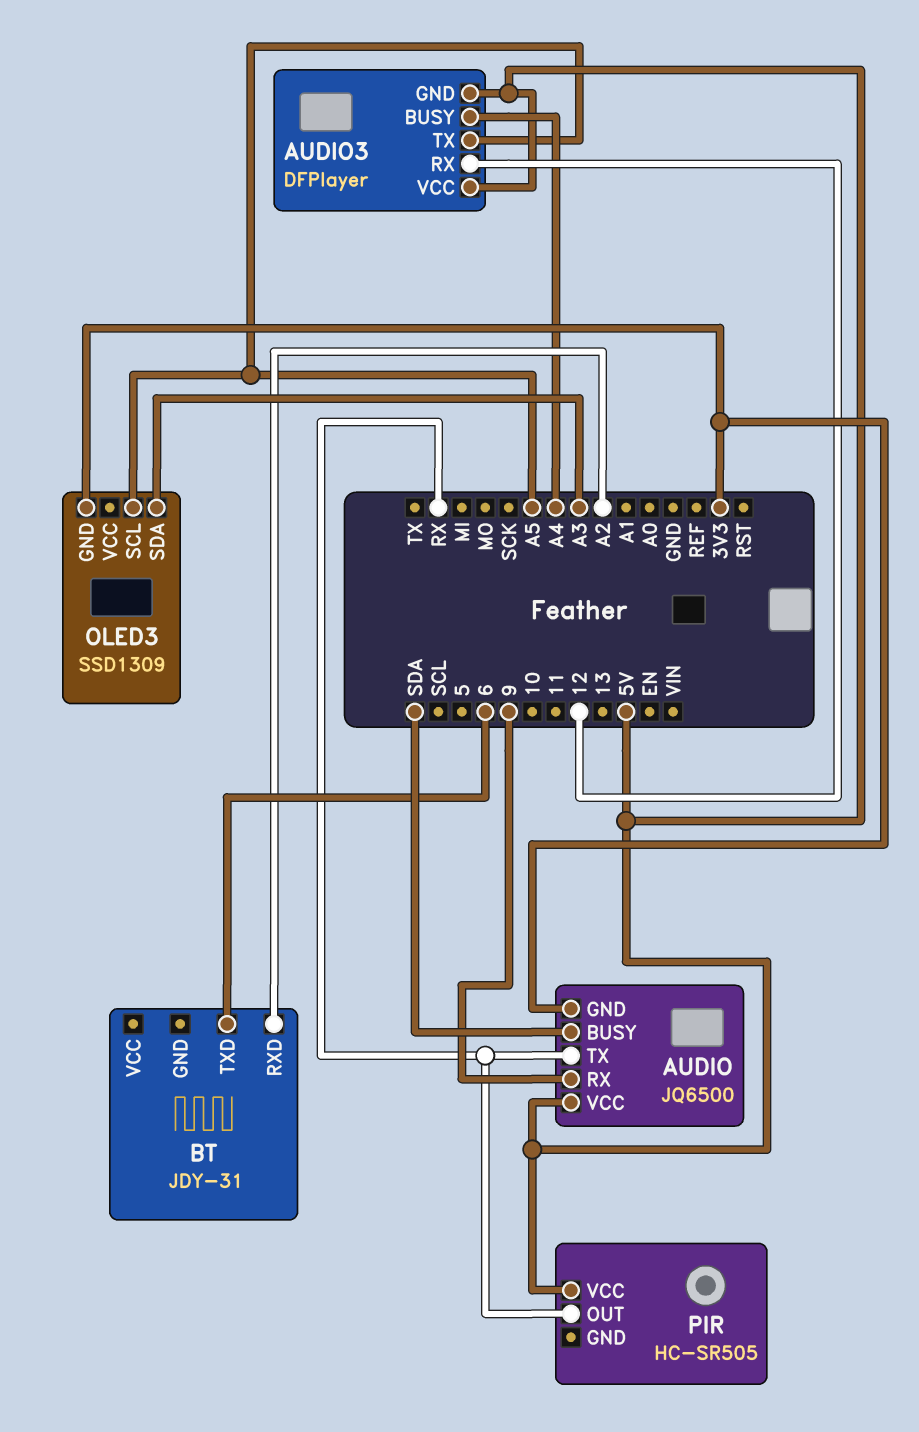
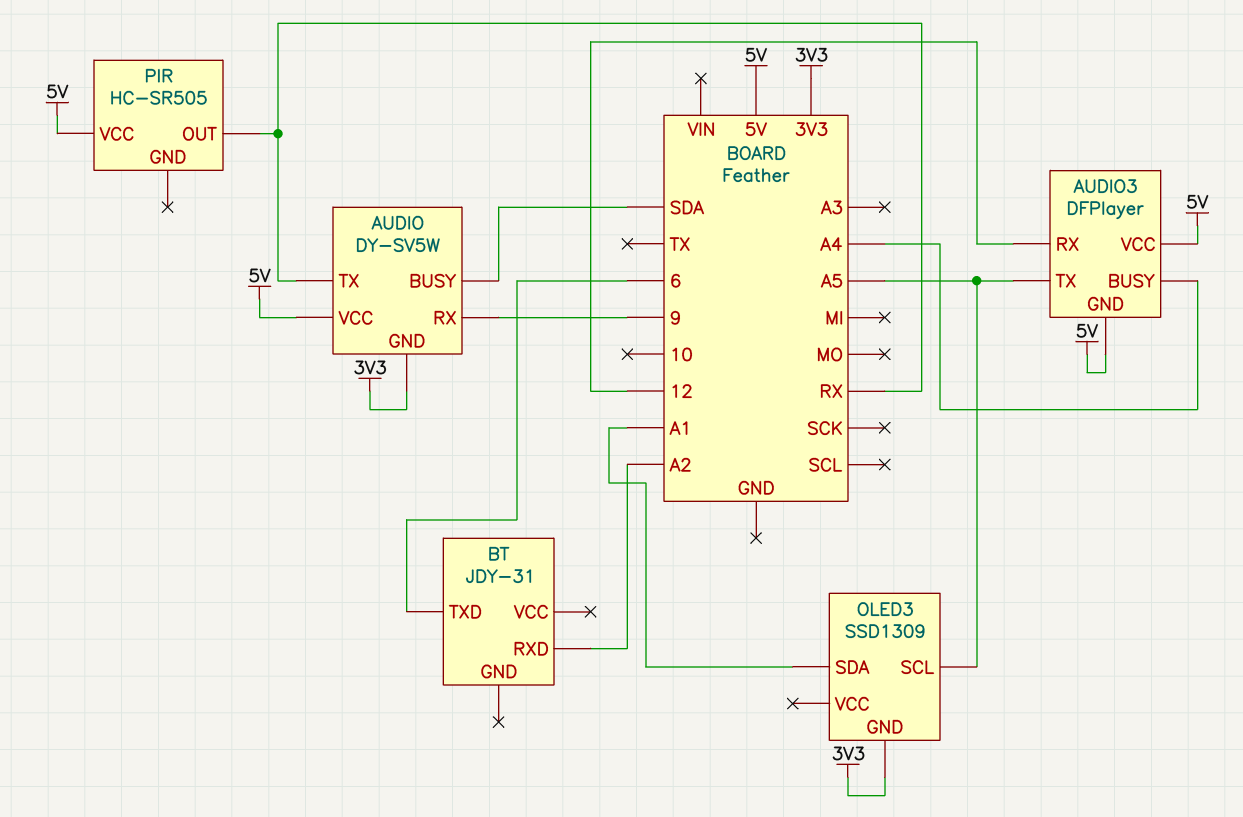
AUDIO: JQ6500 -> DY-SV5W
OLED3 pin SDA: A3 -> A1

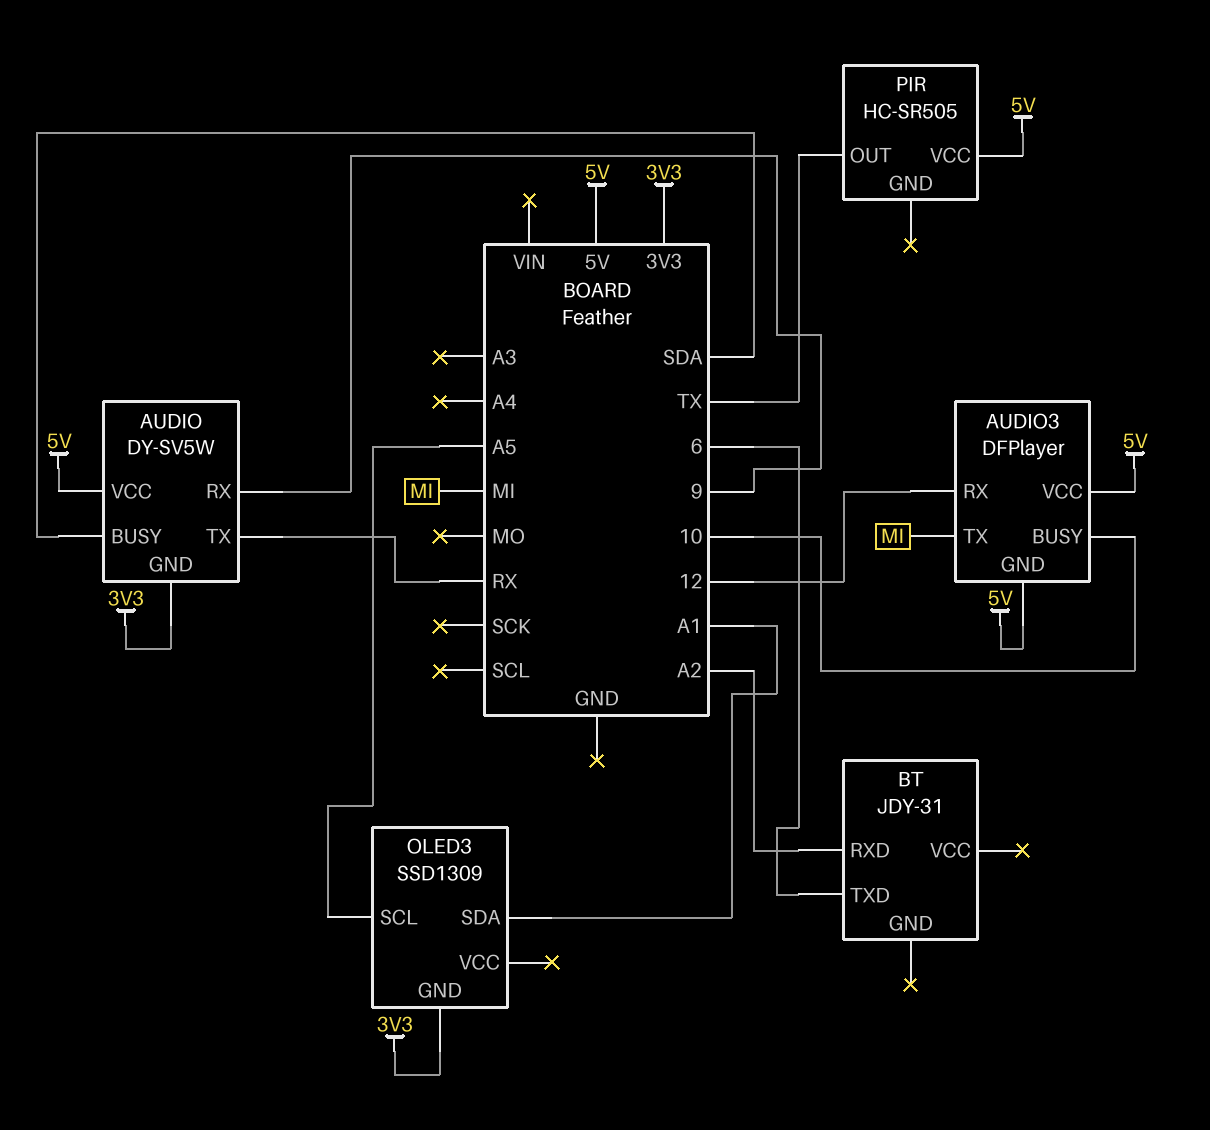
AUDIO3 pin BUSY: A4 -> 10
AUDIO3 pin TX: A5 -> MI
PIR pin OUT: RX -> TX

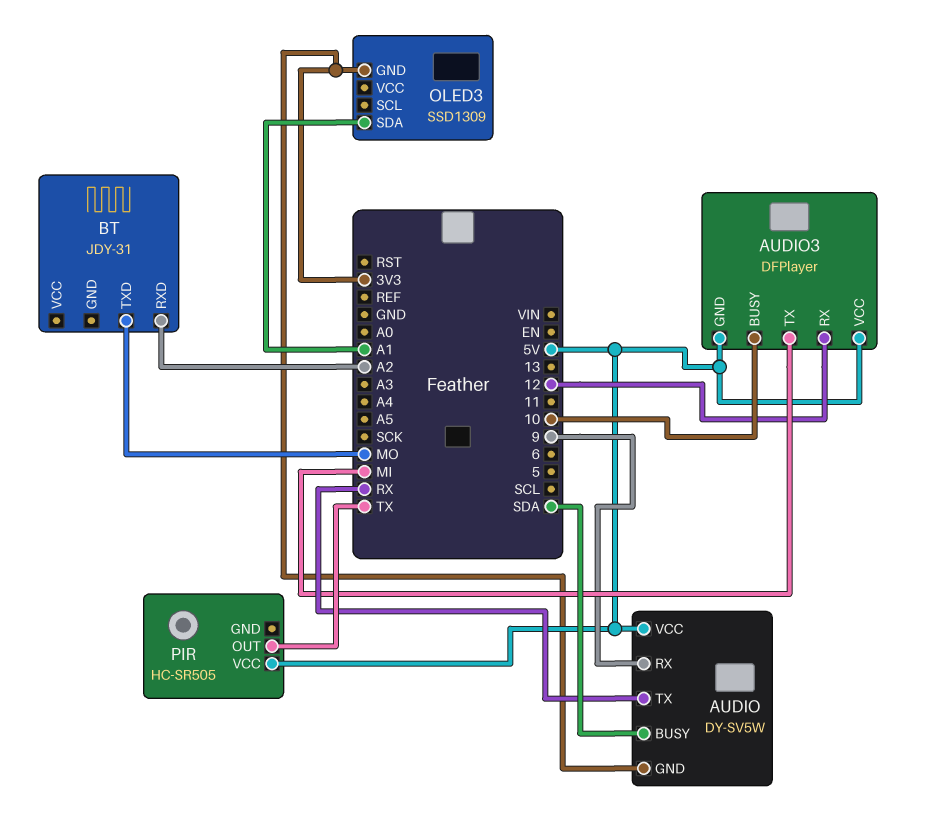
BT pin TXD: 6 -> MO
OLED3 pin SCL: A5 -> none

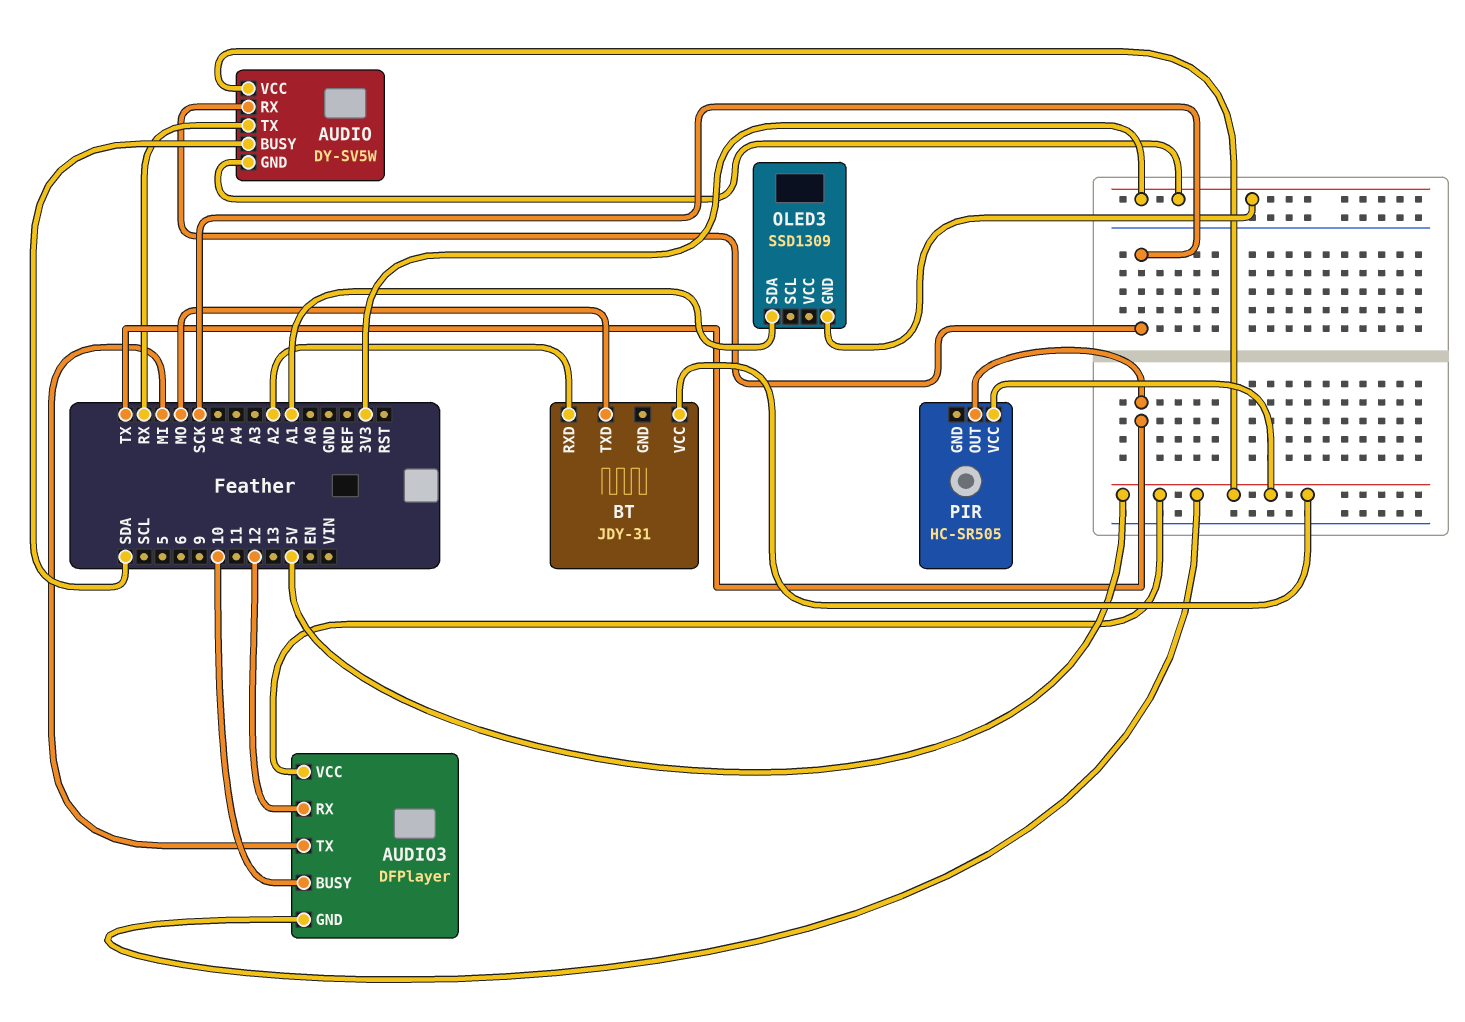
AUDIO pin RX: 9 -> SCK
BT pin VCC: none -> 5V

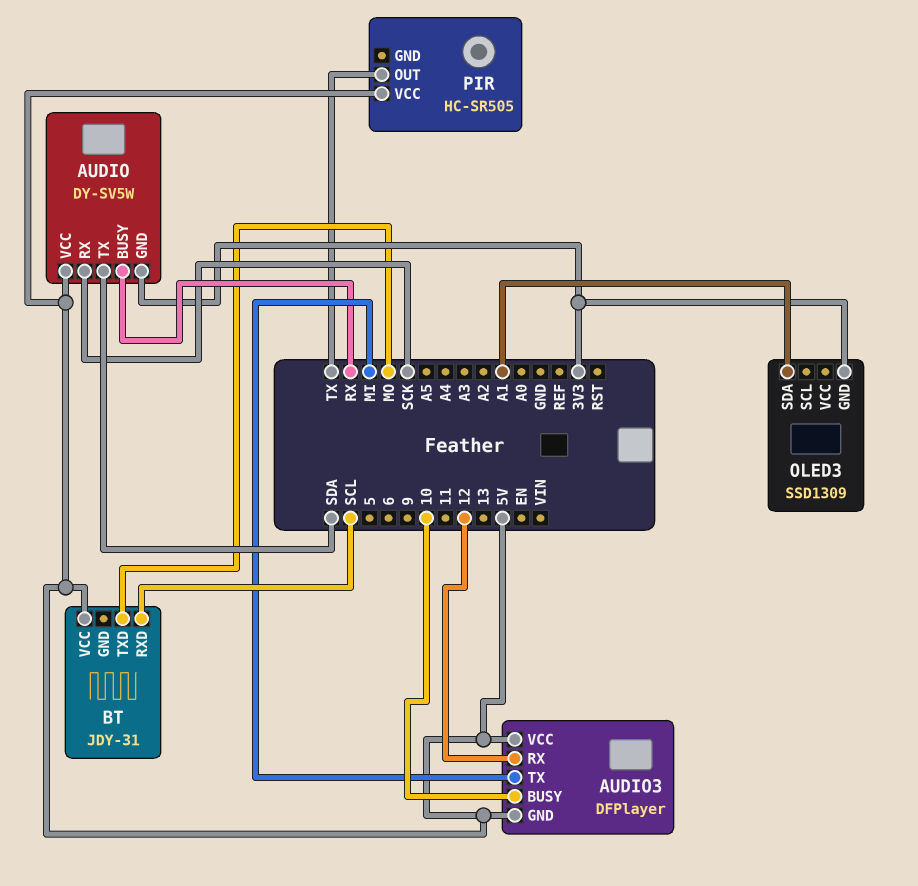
AUDIO pin BUSY: SDA -> RX
AUDIO pin TX: RX -> SDA
BT pin RXD: A2 -> SCL

